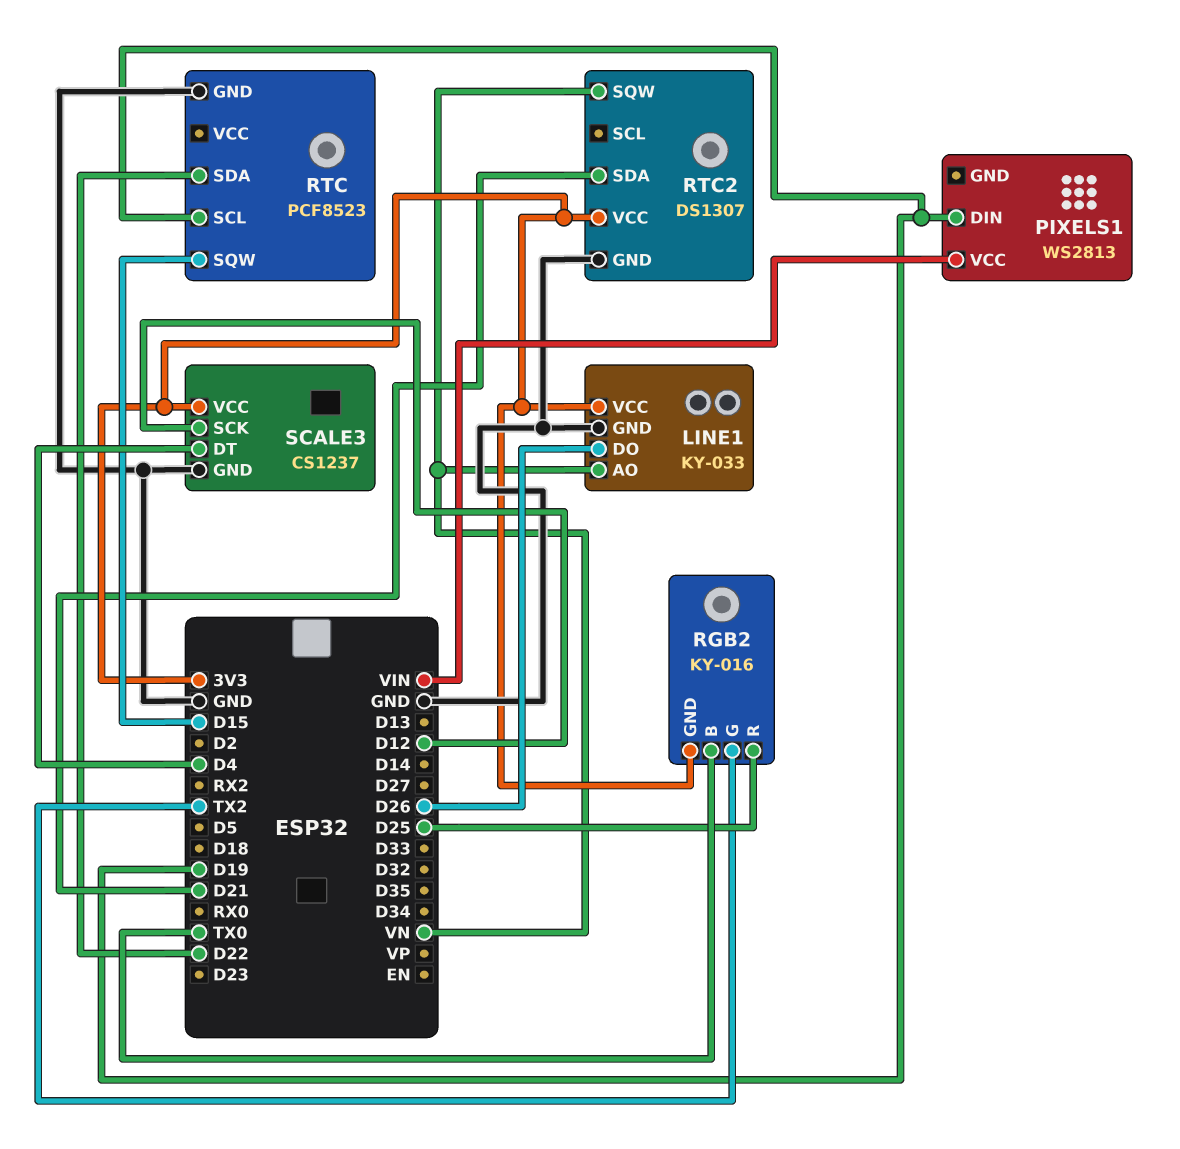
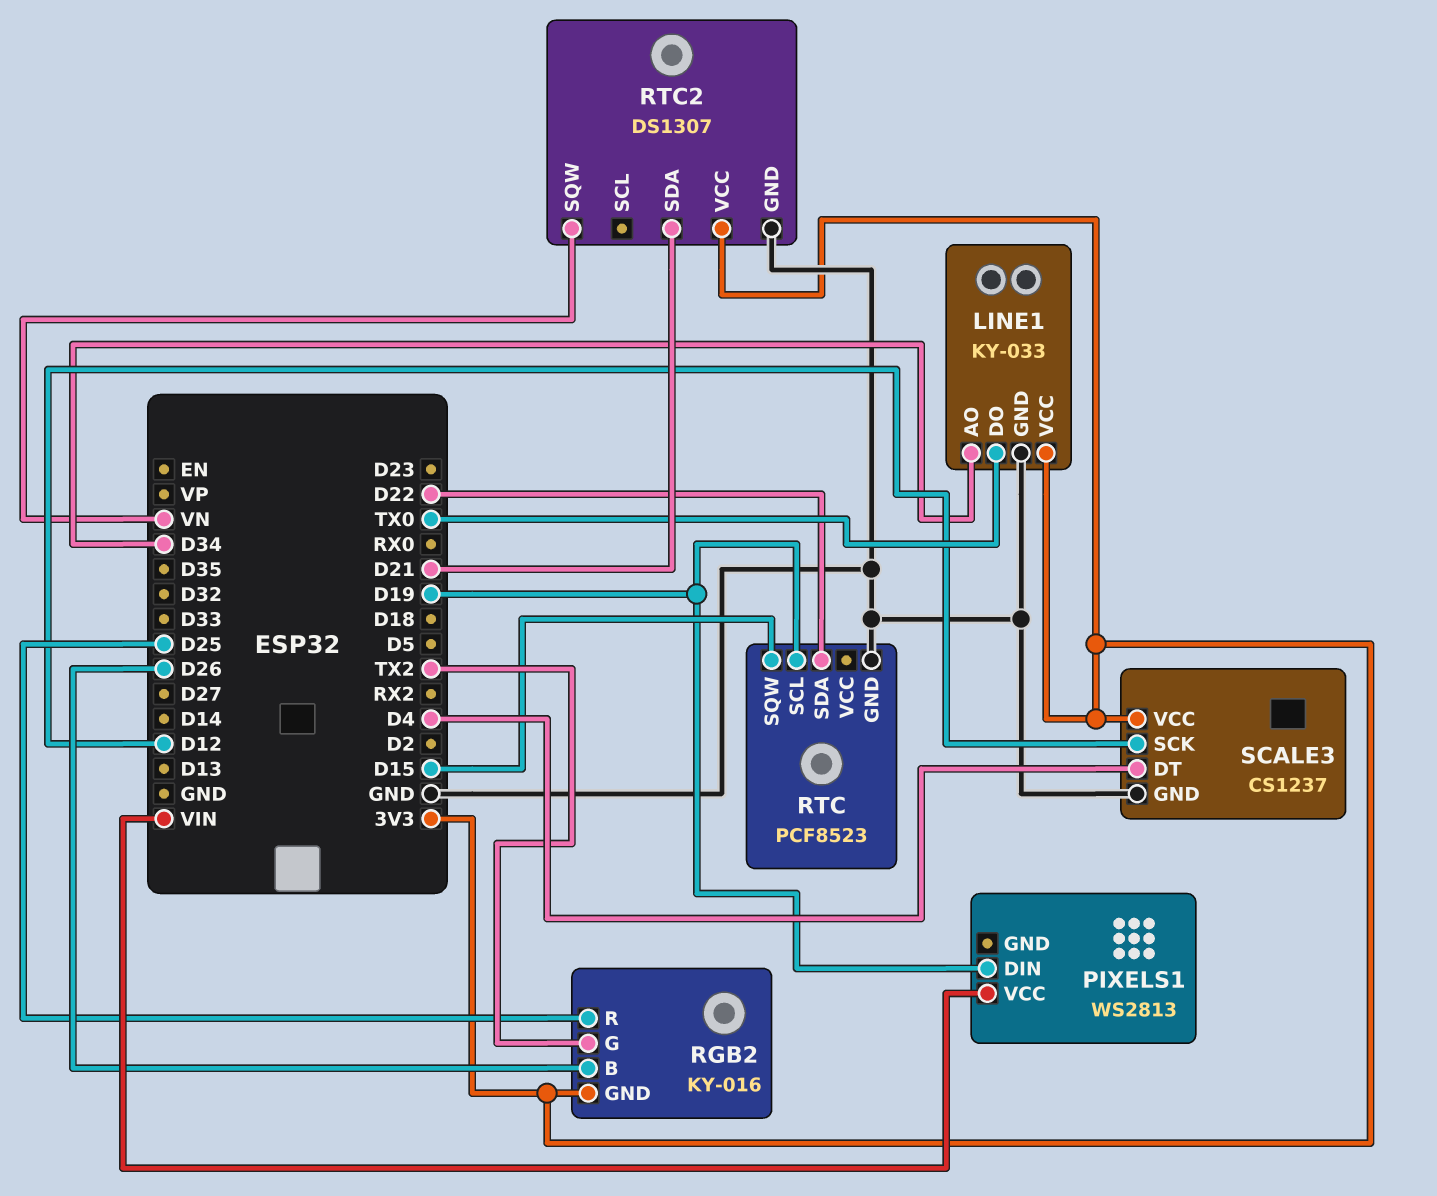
LINE1 pin AO: VN -> D34
LINE1 pin DO: D26 -> TX0
RGB2 pin B: TX0 -> D26

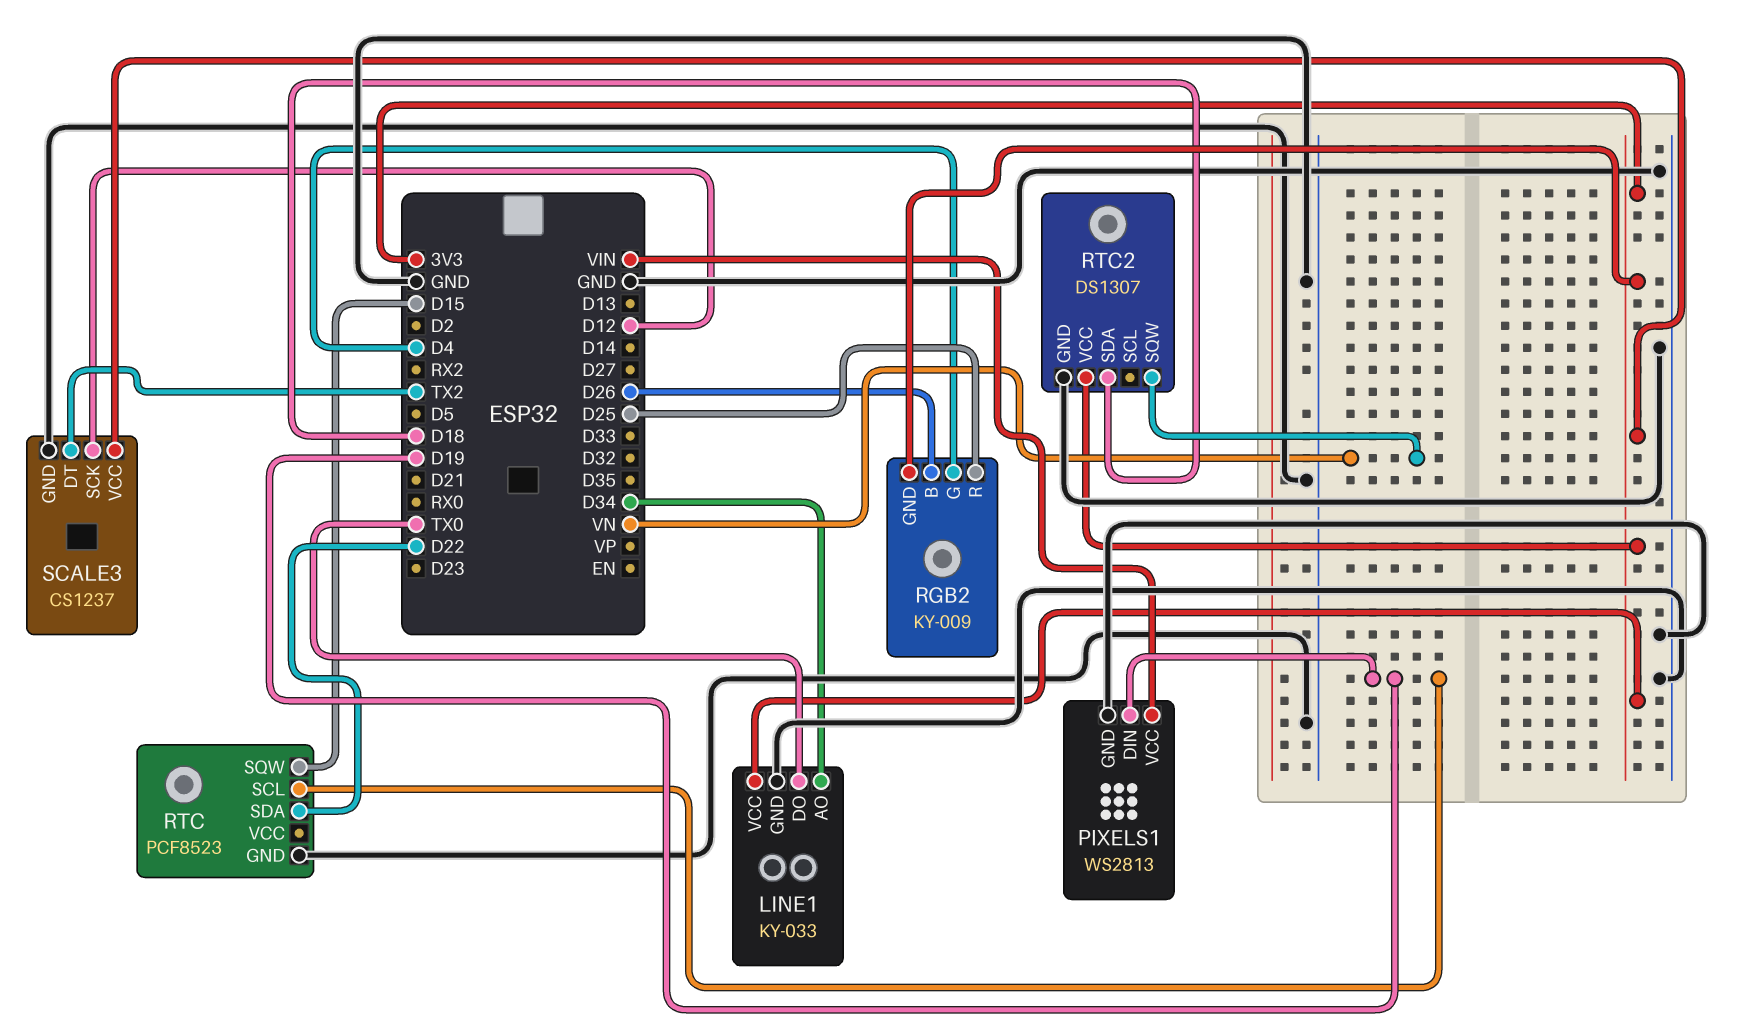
PIXELS1 pin GND: none -> GND
RGB2: KY-016 -> KY-009
RGB2 pin G: TX2 -> D4
RTC2 pin SDA: D21 -> D18
SCALE3 pin DT: D4 -> TX2

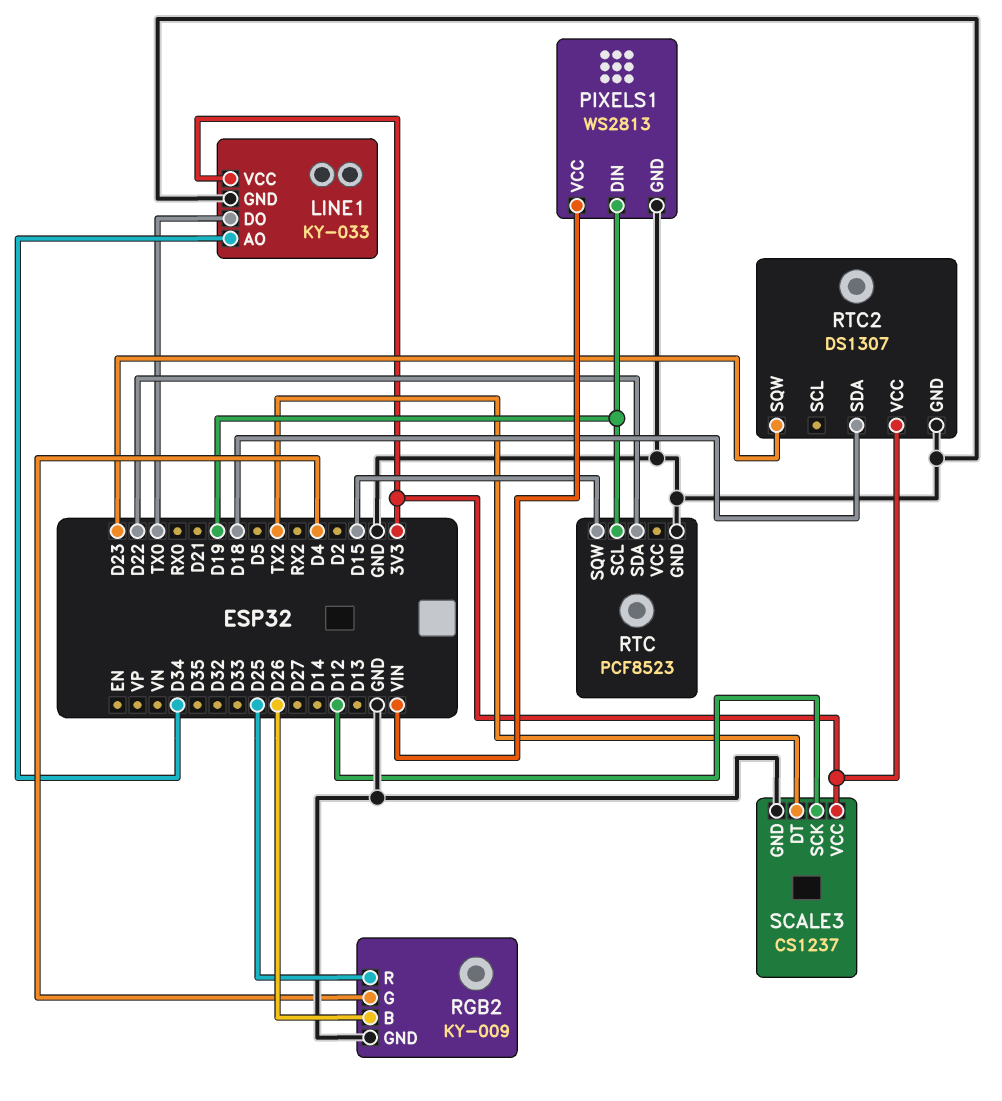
RGB2 pin GND: 3V3 -> GND
RTC2 pin SQW: VN -> D23

